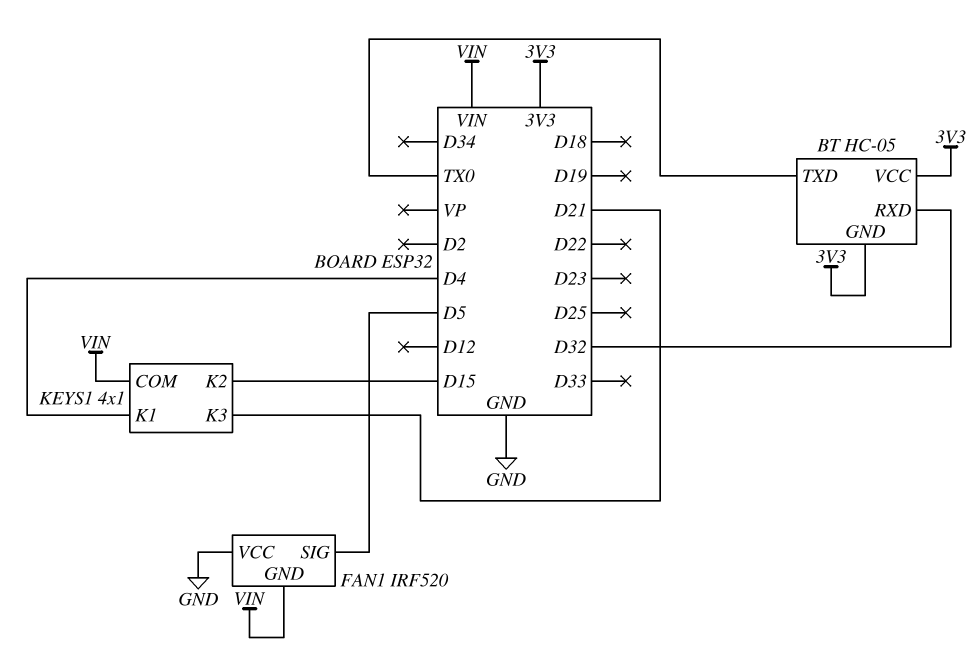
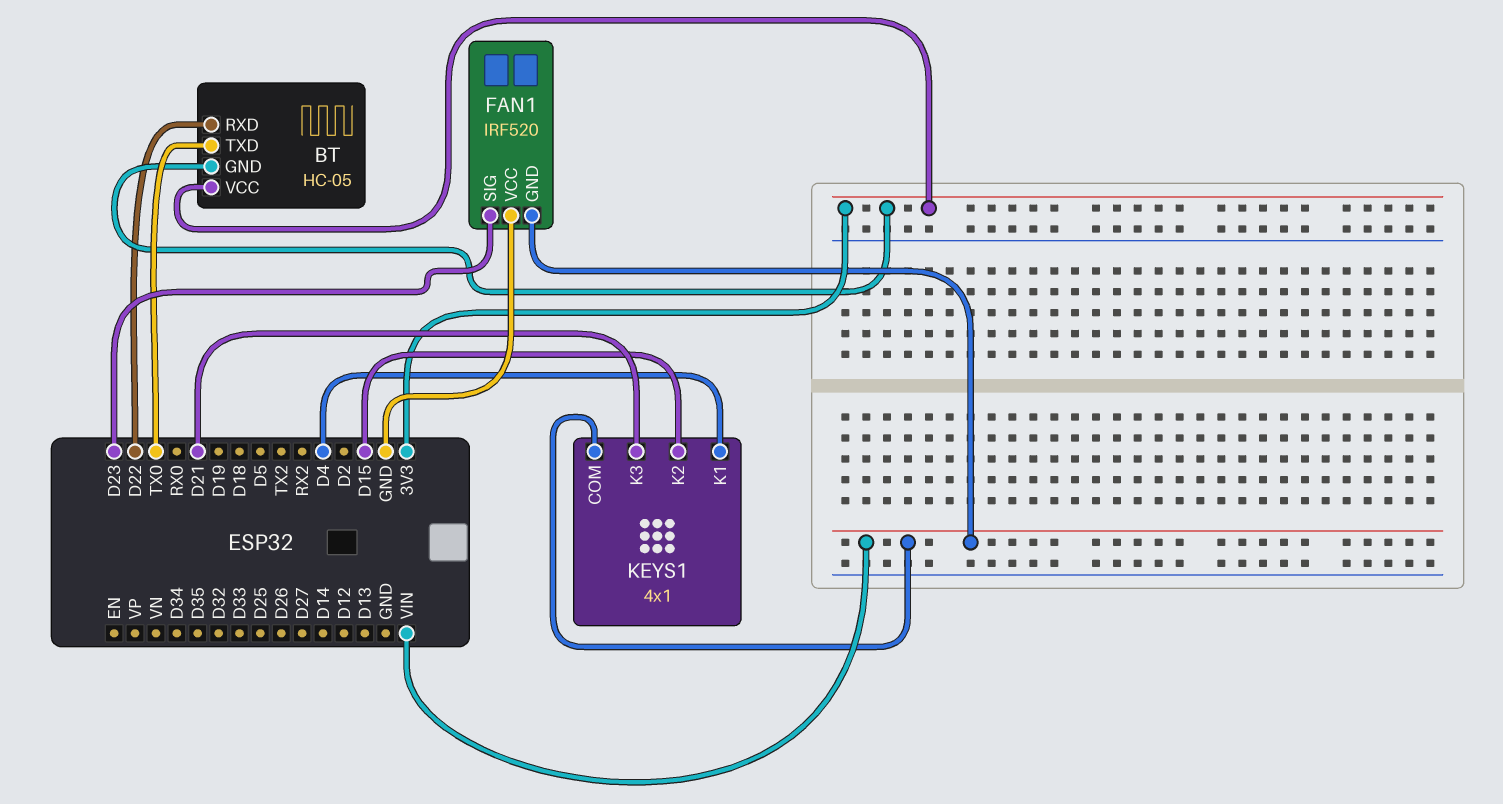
BT pin RXD: D32 -> D22
FAN1 pin SIG: D5 -> D23

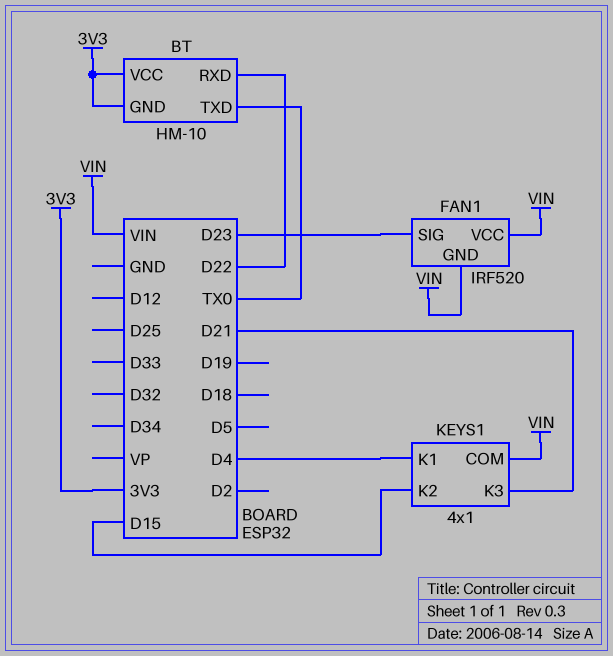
BT: HC-05 -> HM-10
FAN1 pin VCC: GND -> VIN

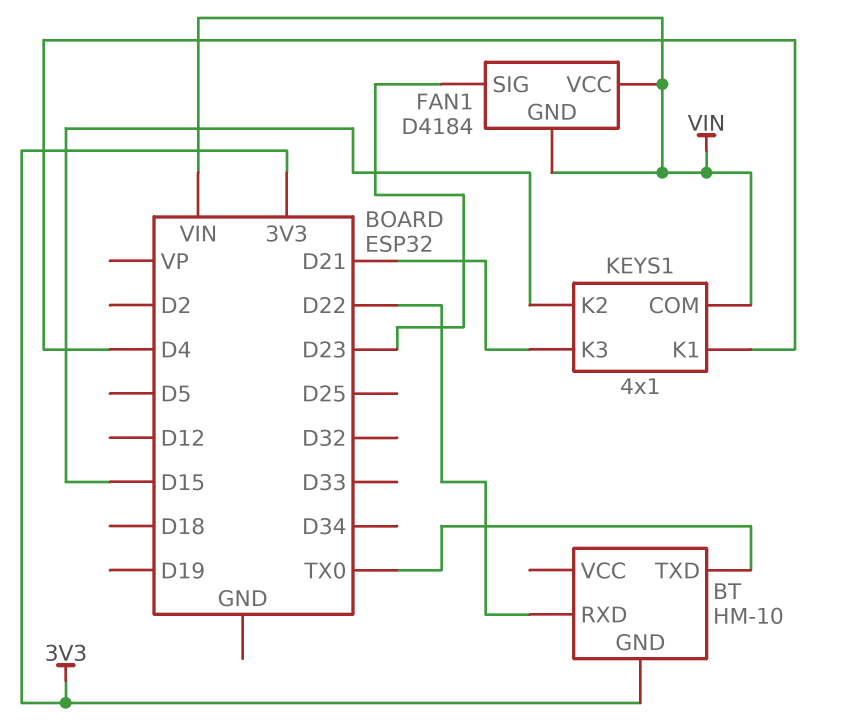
BT pin VCC: 3V3 -> none
FAN1: IRF520 -> D4184

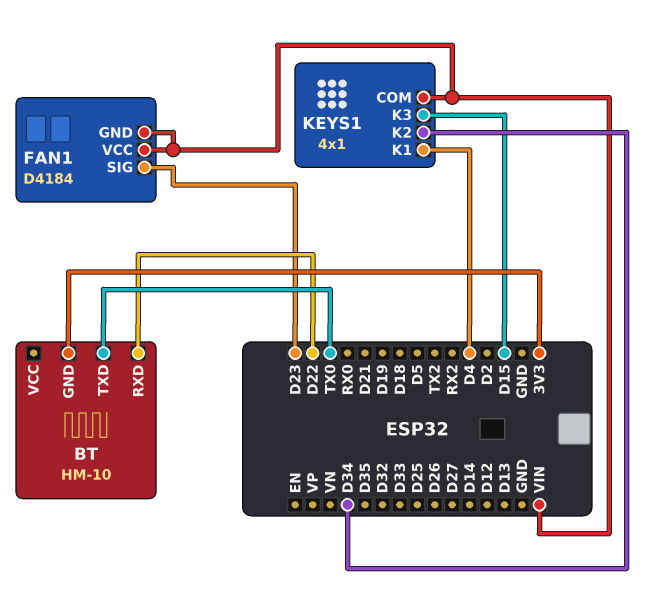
KEYS1 pin K2: D15 -> D34
KEYS1 pin K3: D21 -> D15

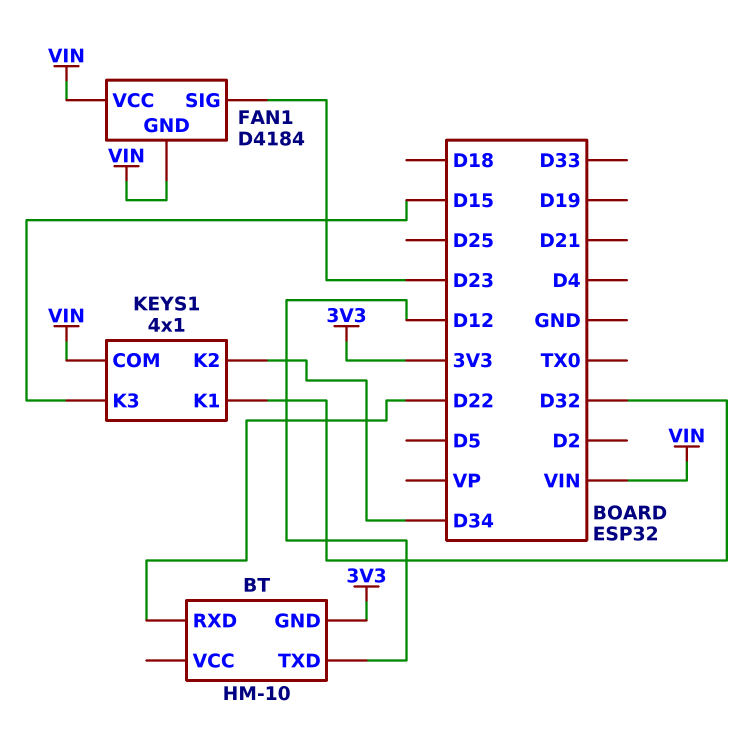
BT pin TXD: TX0 -> D12
KEYS1 pin K1: D4 -> D32

